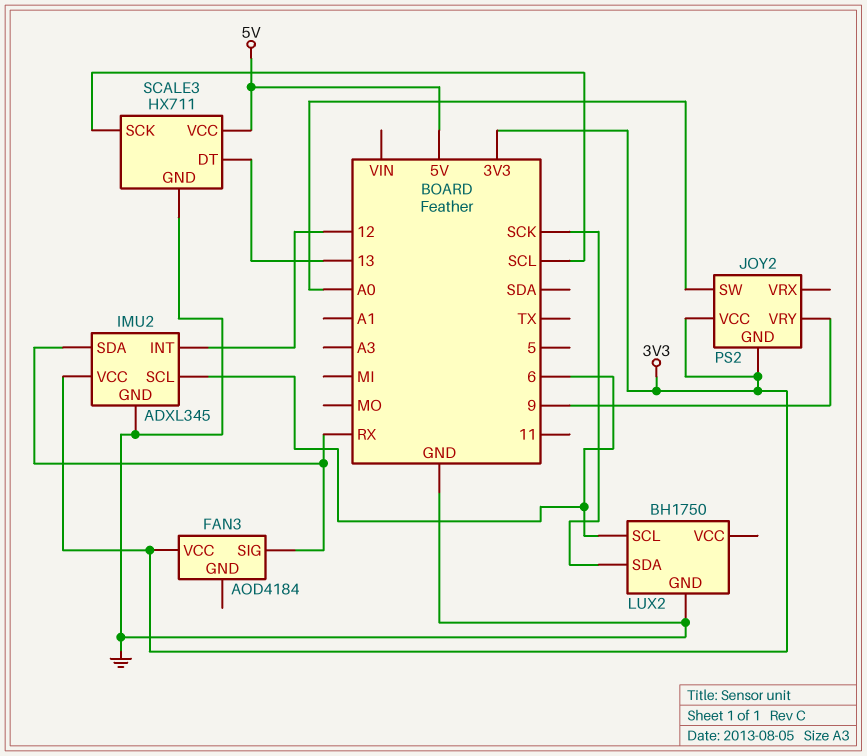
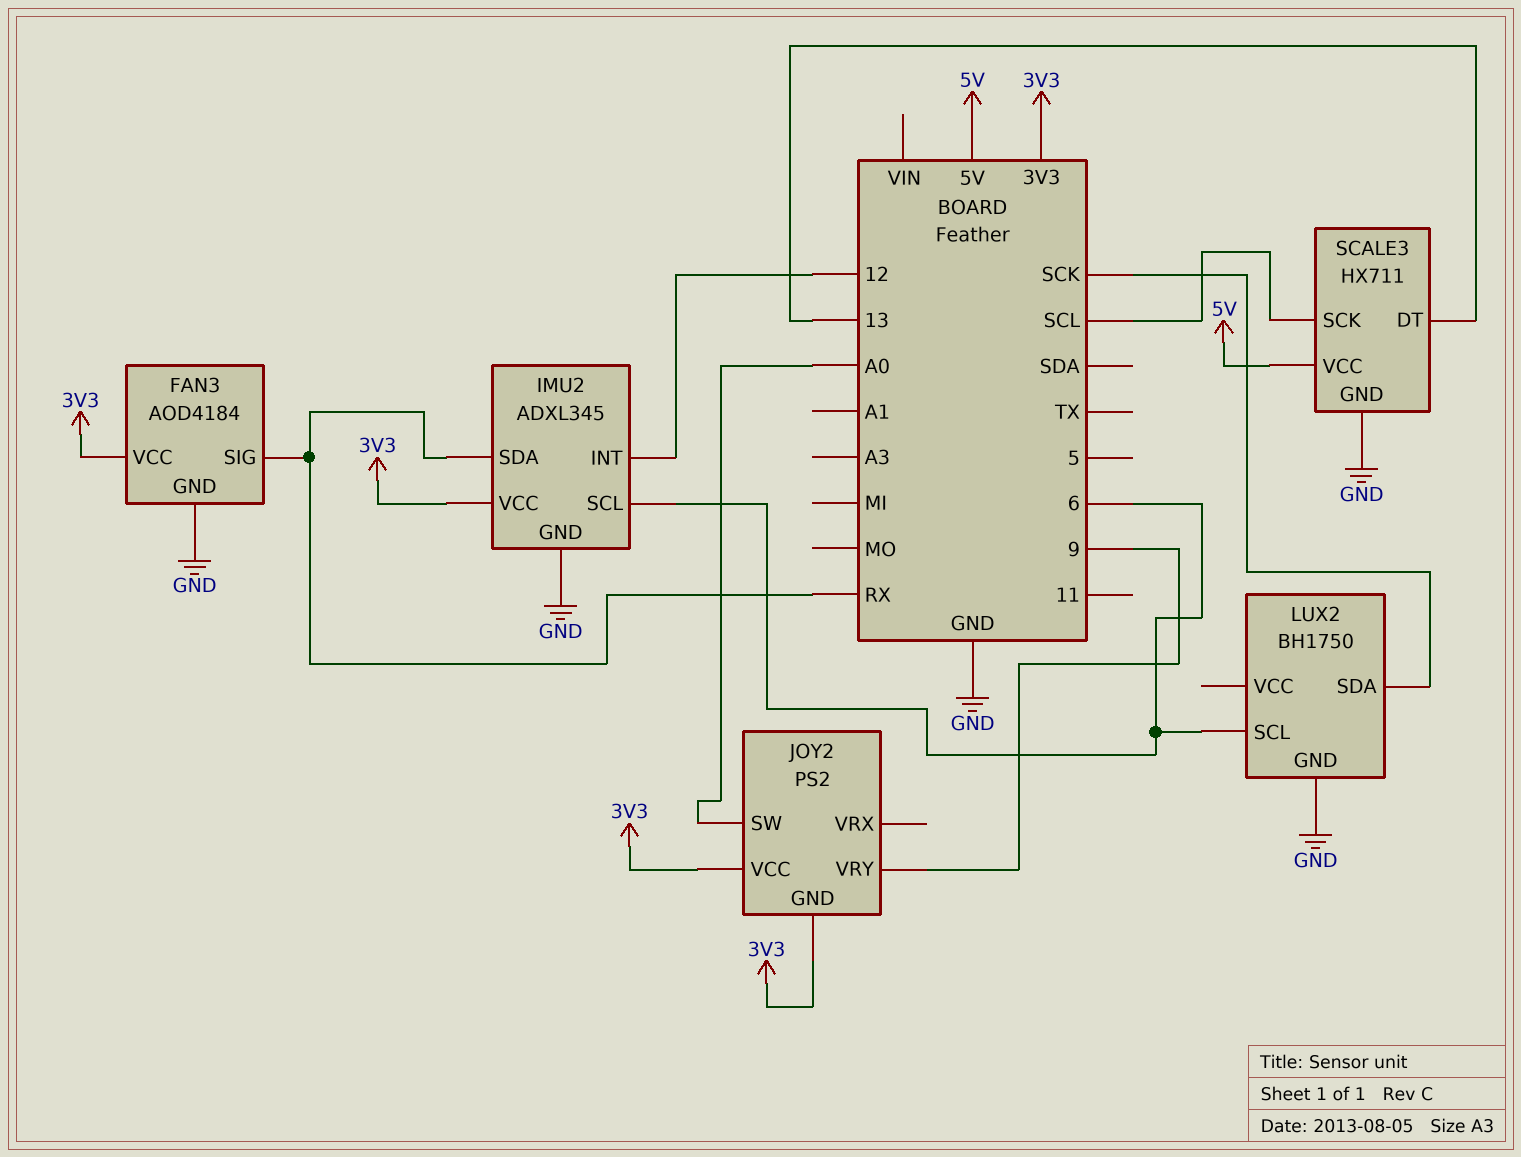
FAN3 pin GND: none -> GND

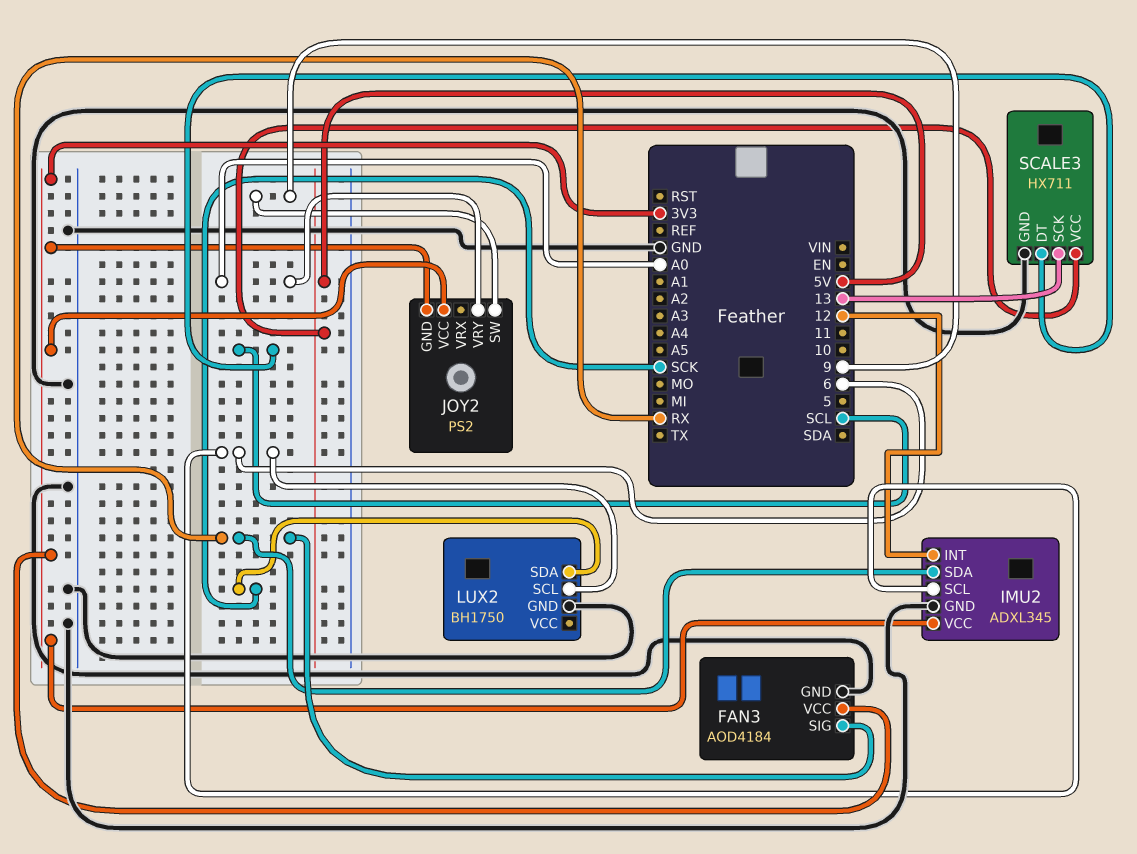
JOY2 pin SW: A0 -> 9
JOY2 pin VRY: 9 -> A0
SCALE3 pin DT: 13 -> SCL
SCALE3 pin SCK: SCL -> 13

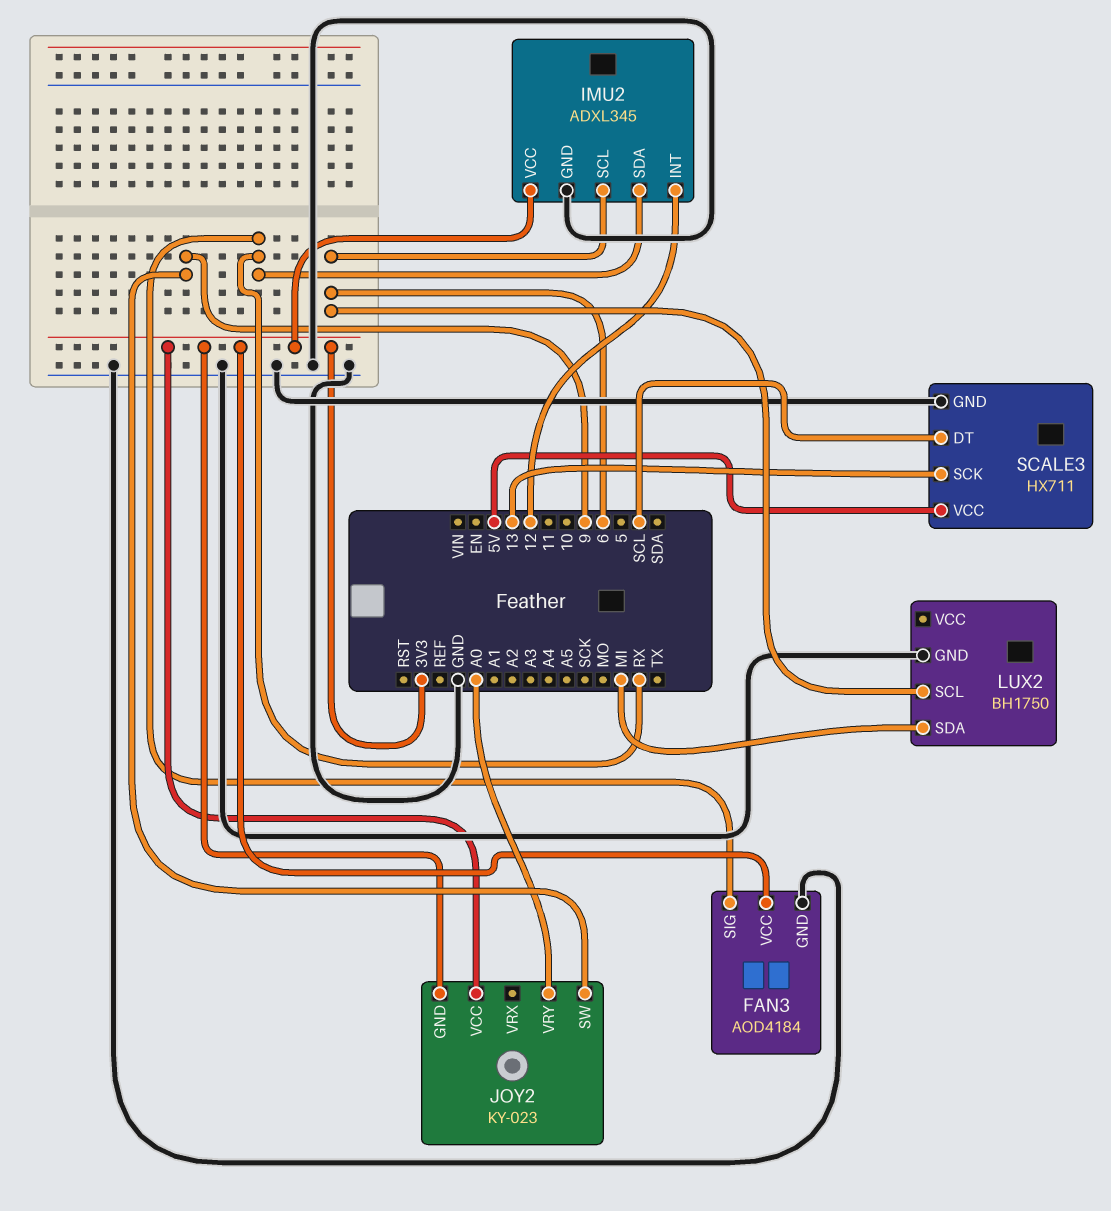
JOY2: PS2 -> KY-023
LUX2 pin SDA: SCK -> MI

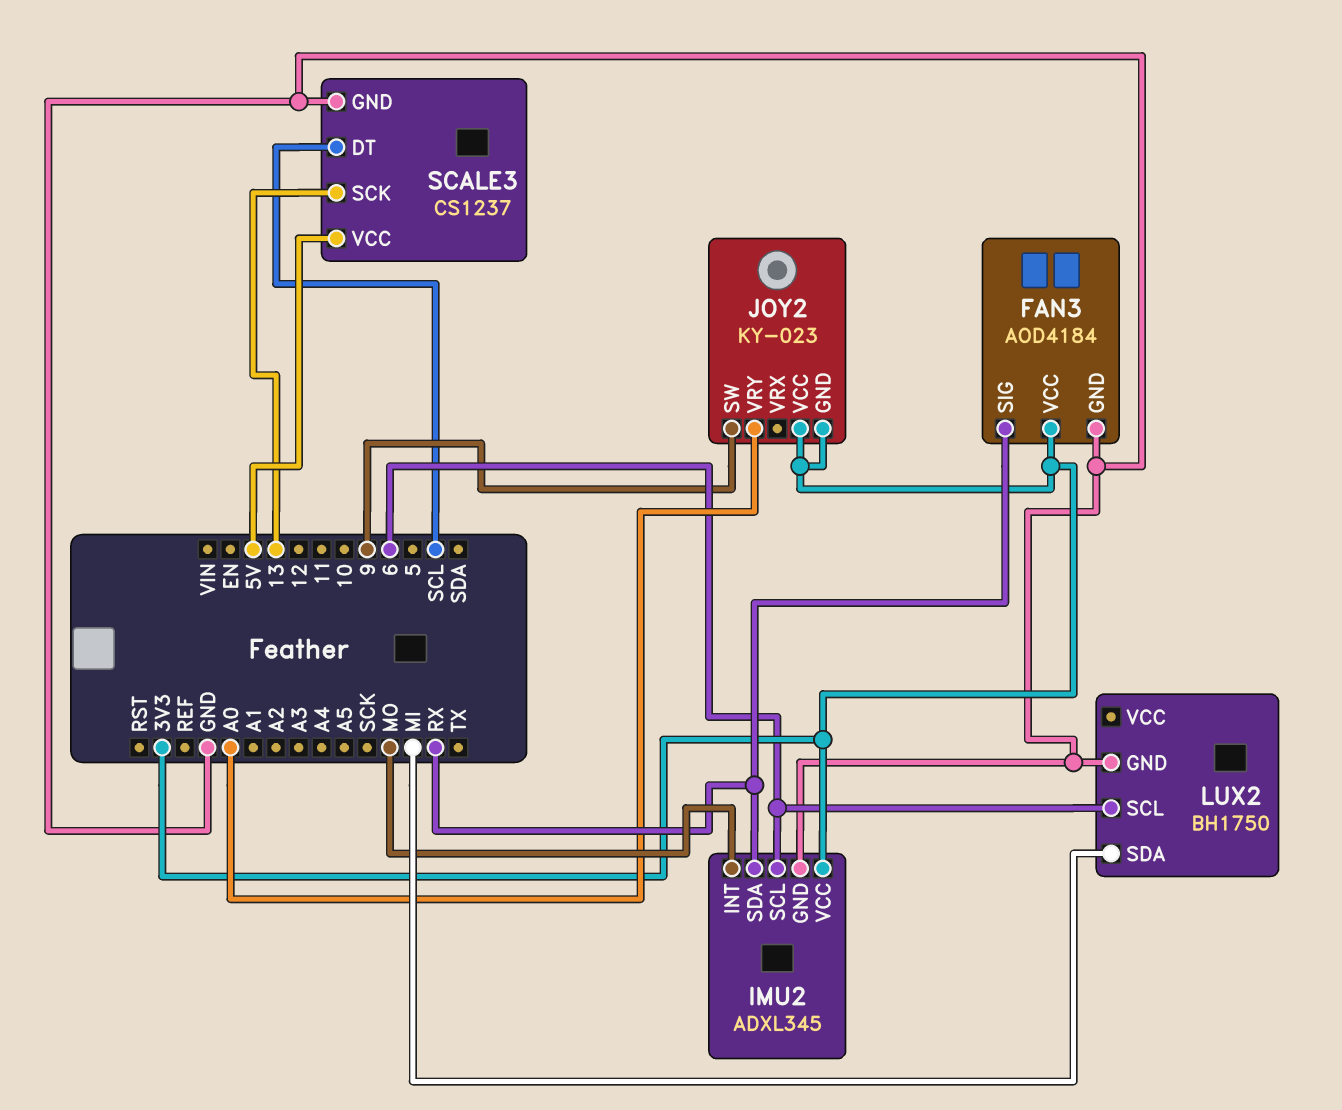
IMU2 pin INT: 12 -> MO
SCALE3: HX711 -> CS1237

